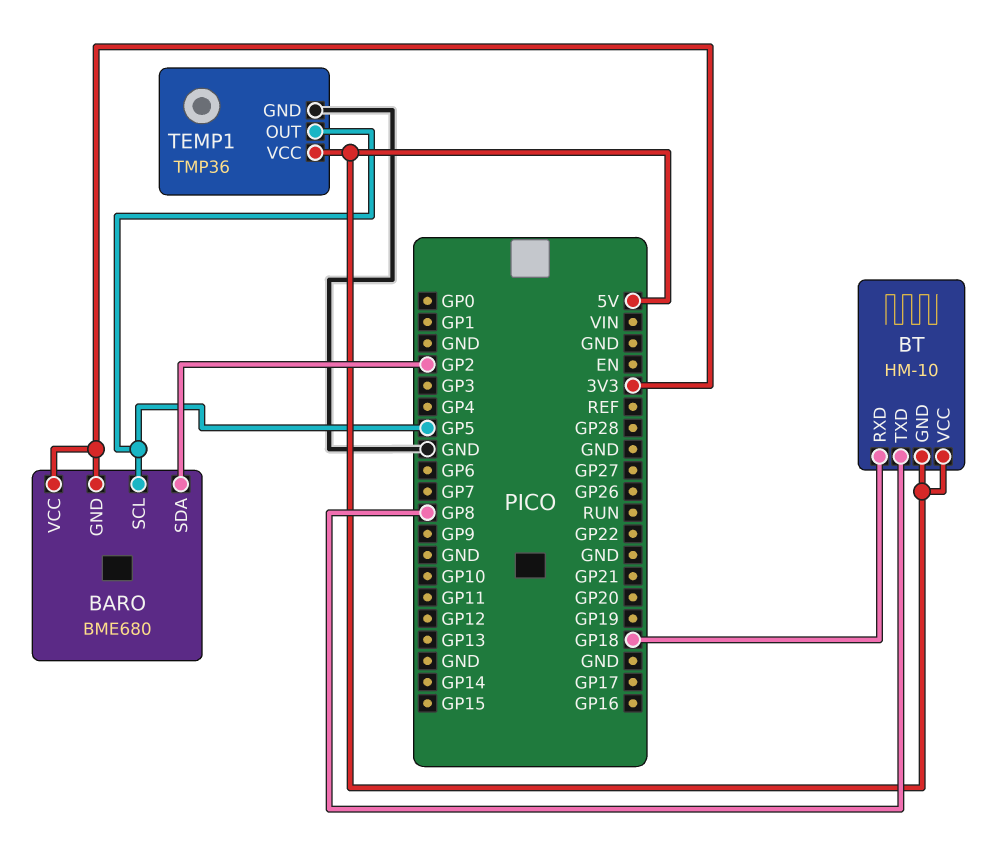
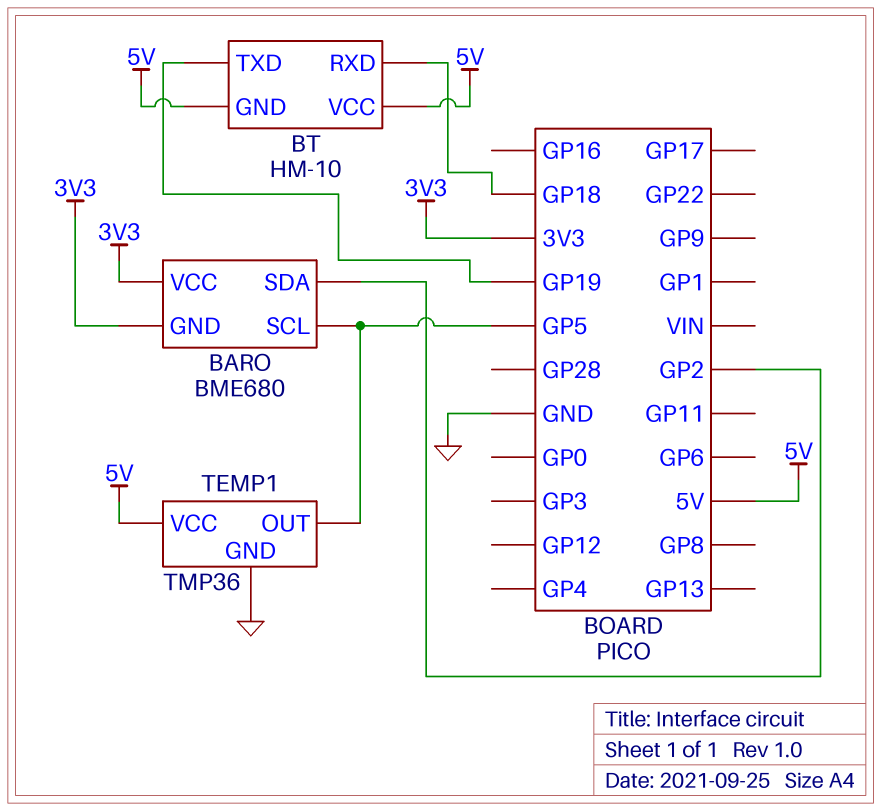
BT pin TXD: GP8 -> GP19

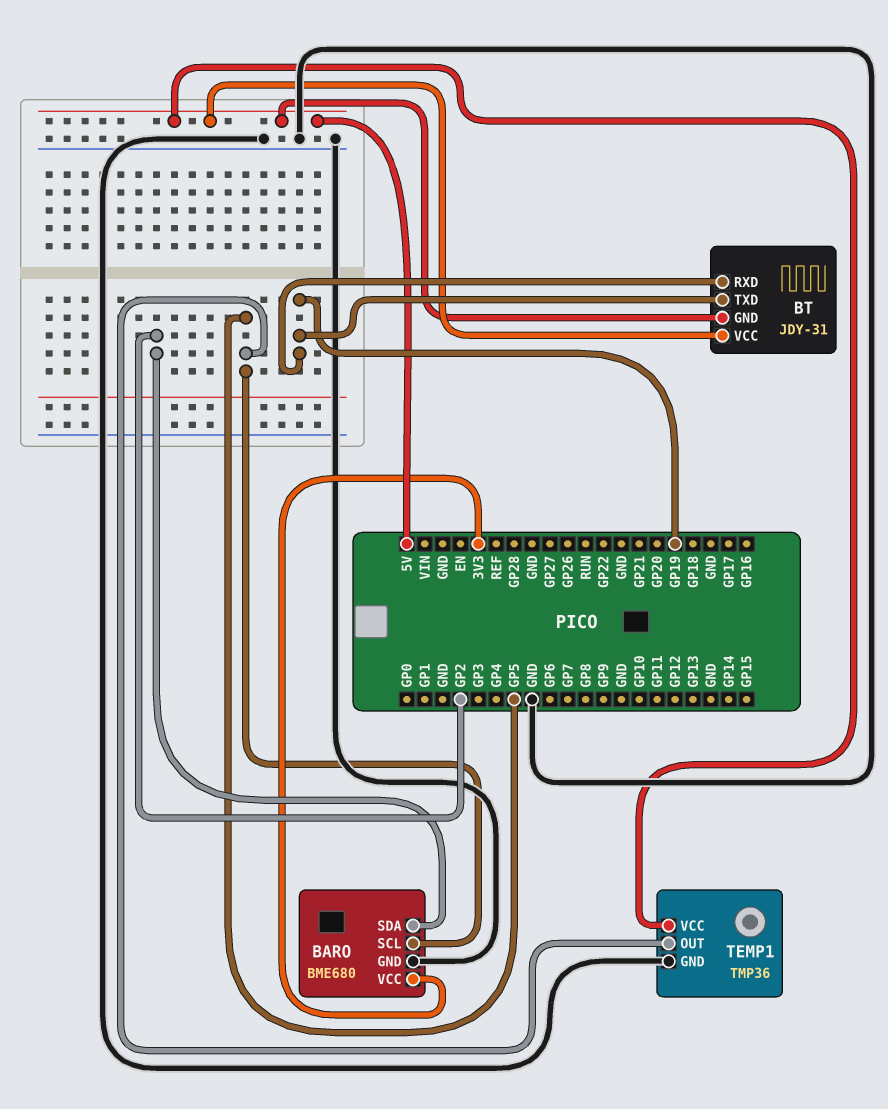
BARO pin GND: 3V3 -> GND
BT: HM-10 -> JDY-31
BT pin RXD: GP18 -> GP19

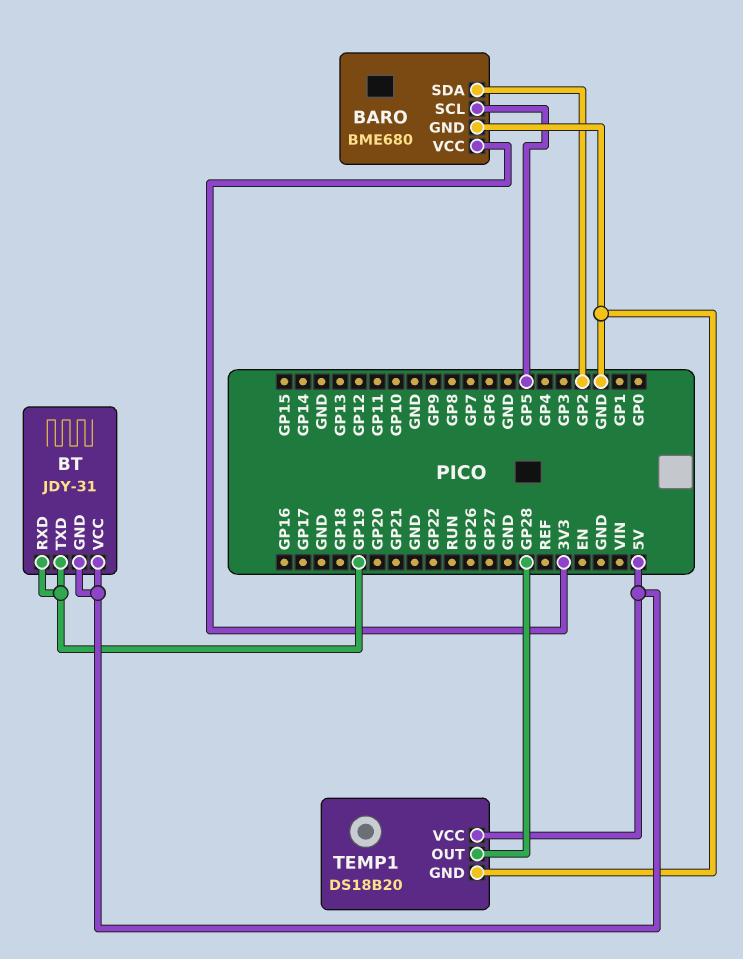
TEMP1: TMP36 -> DS18B20
TEMP1 pin OUT: GP5 -> GP28

